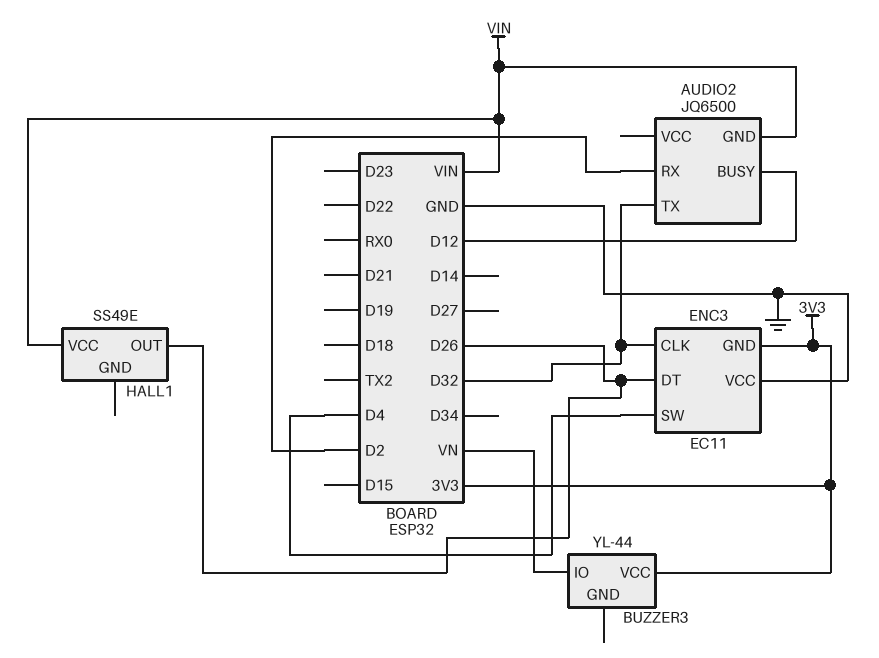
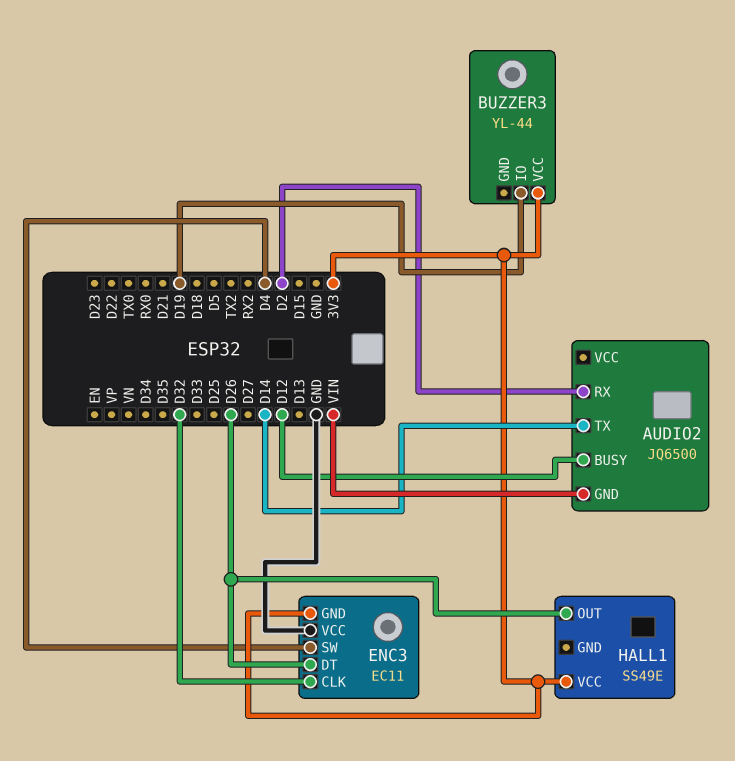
AUDIO2 pin TX: D32 -> D14
BUZZER3 pin IO: VN -> D19
HALL1 pin VCC: VIN -> 3V3

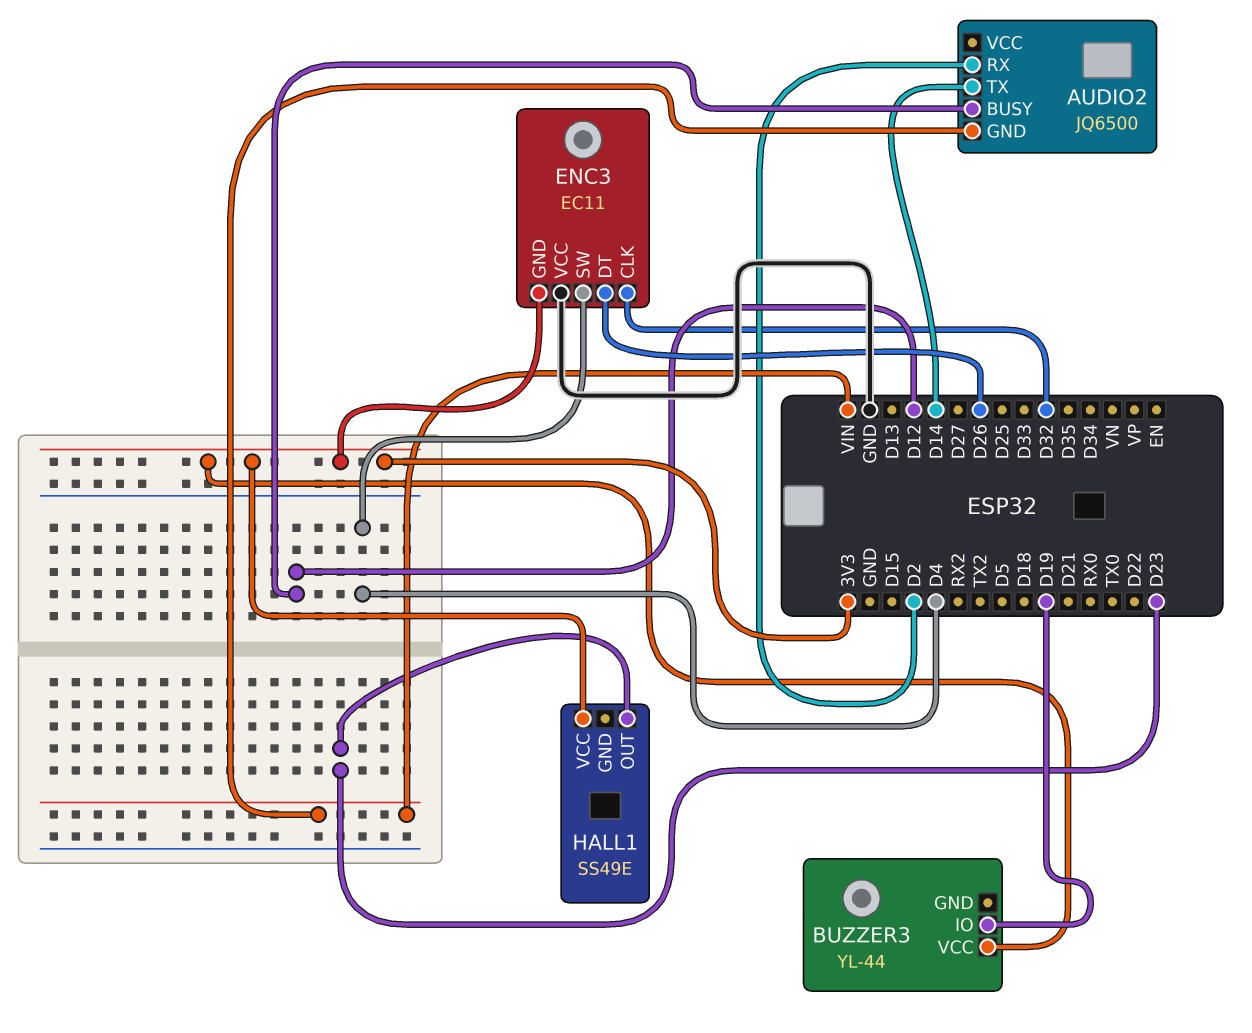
HALL1 pin OUT: D26 -> D23

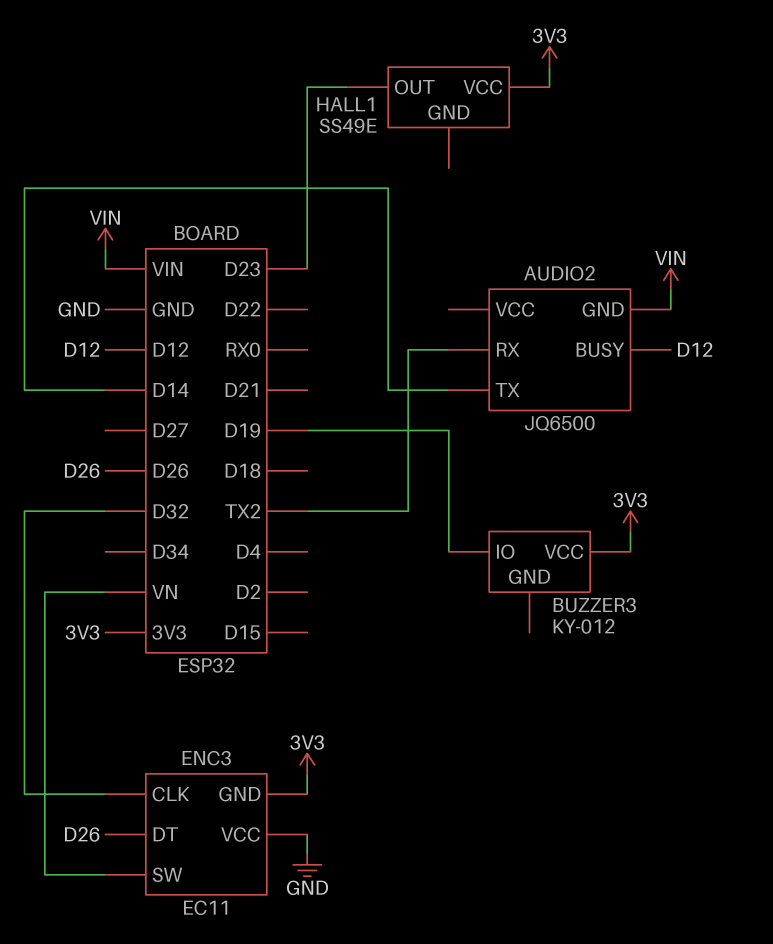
AUDIO2 pin RX: D2 -> TX2
BUZZER3: YL-44 -> KY-012
ENC3 pin SW: D4 -> VN

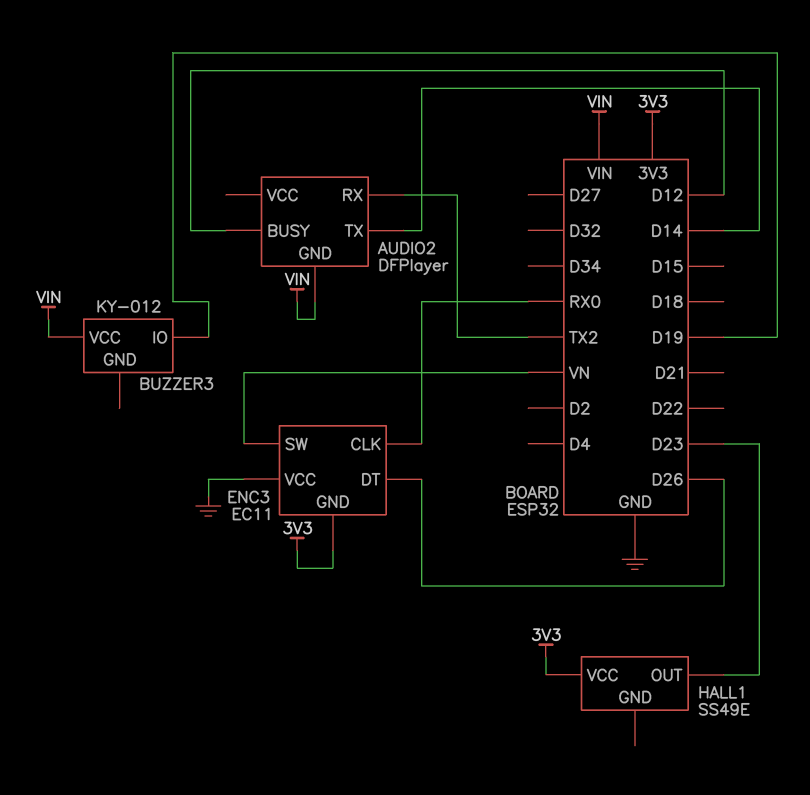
AUDIO2: JQ6500 -> DFPlayer
BUZZER3 pin VCC: 3V3 -> VIN
ENC3 pin CLK: D32 -> RX0

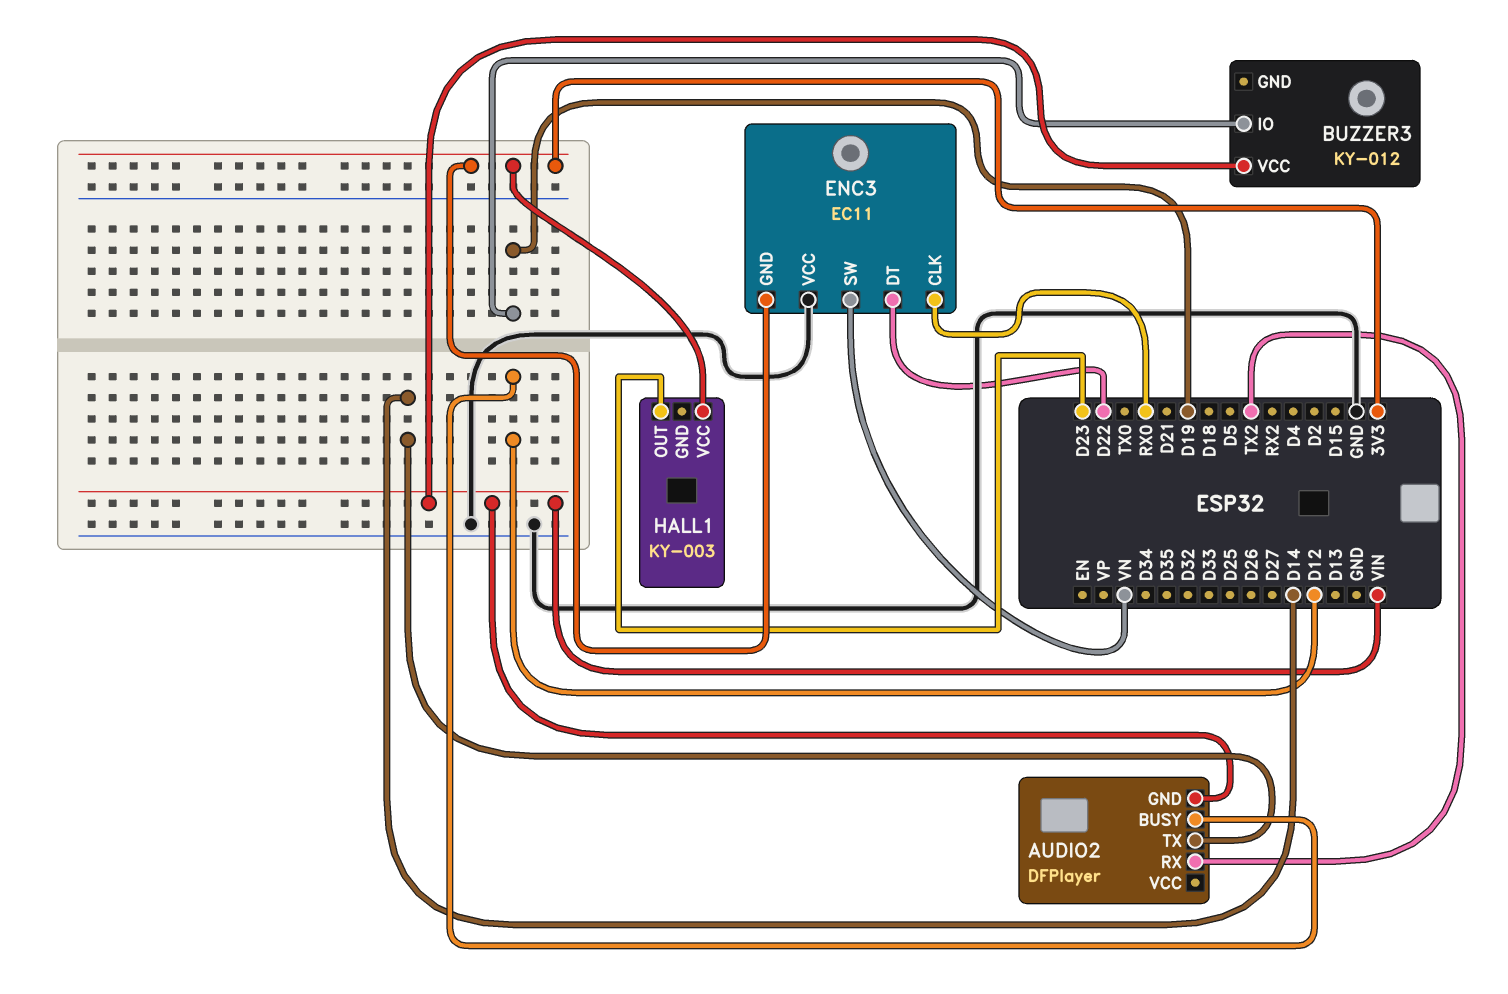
ENC3 pin DT: D26 -> D22
HALL1: SS49E -> KY-003

